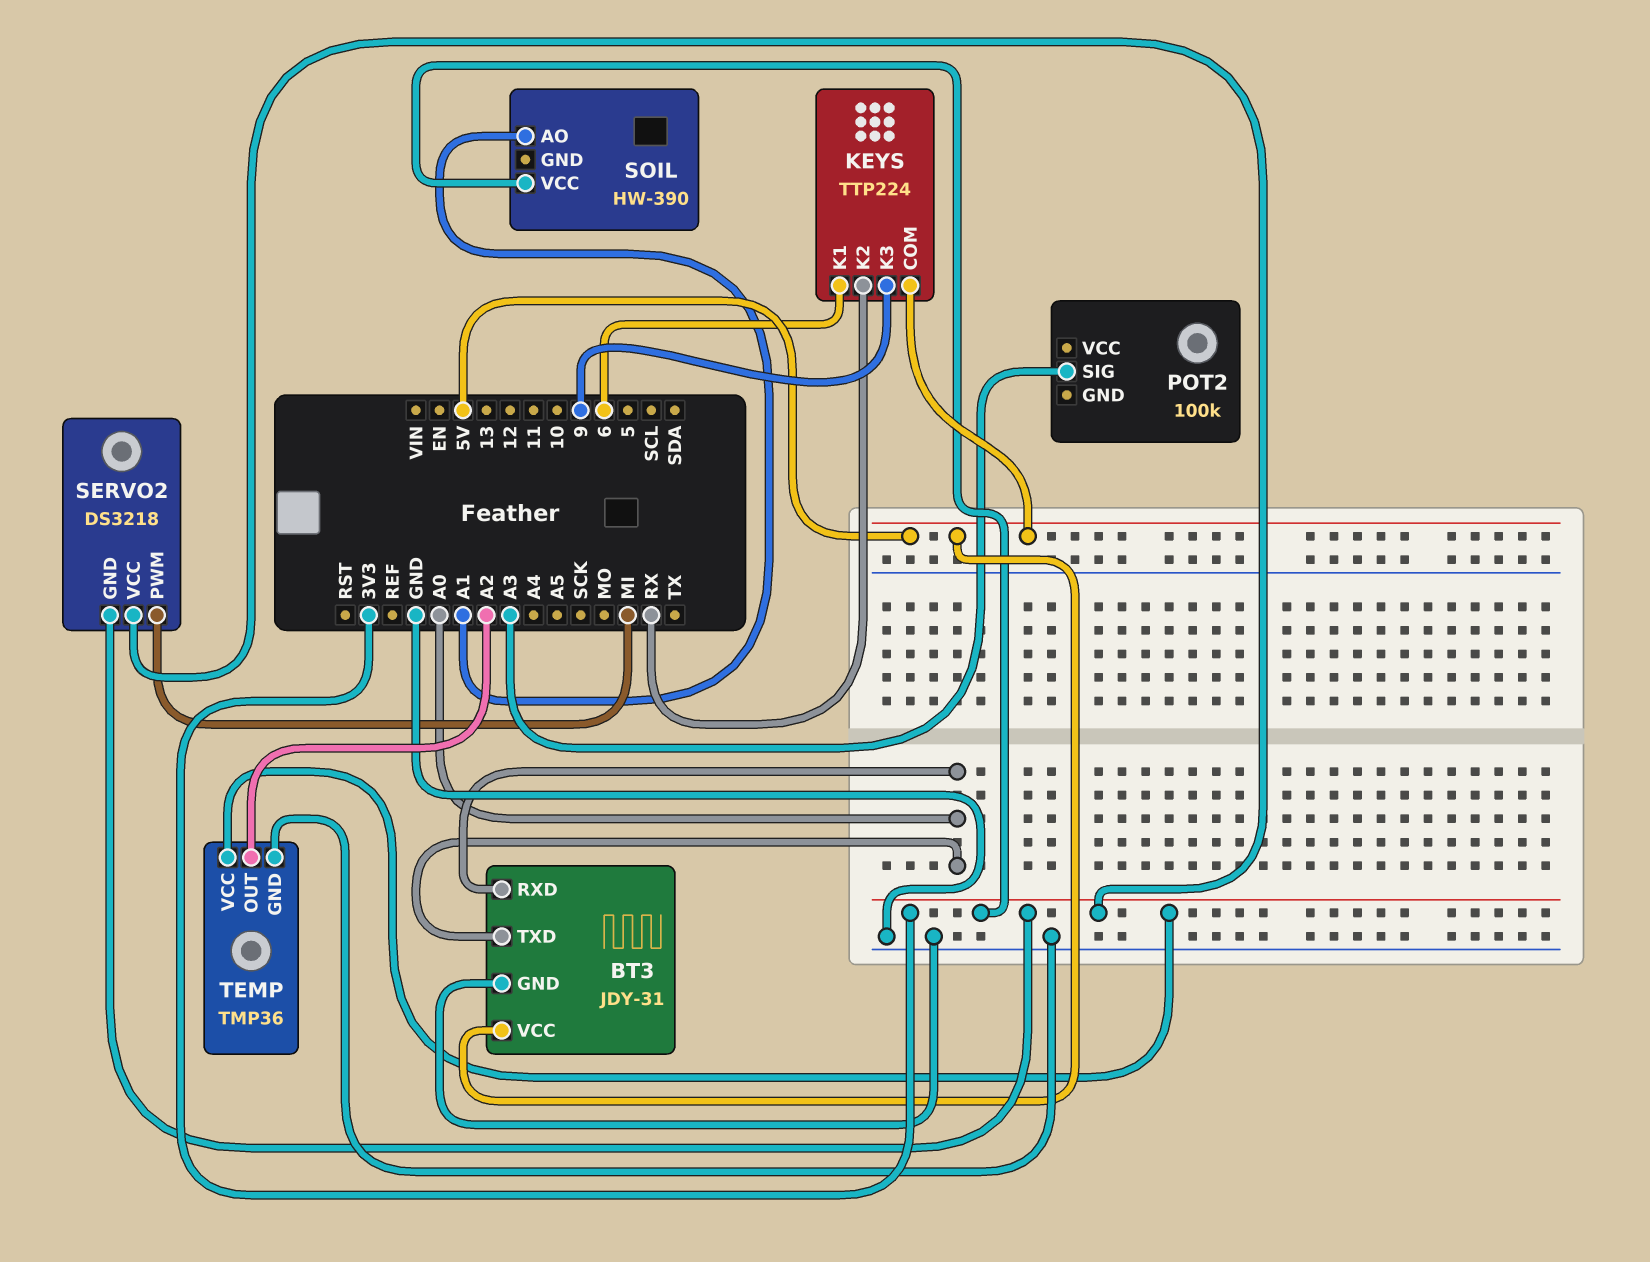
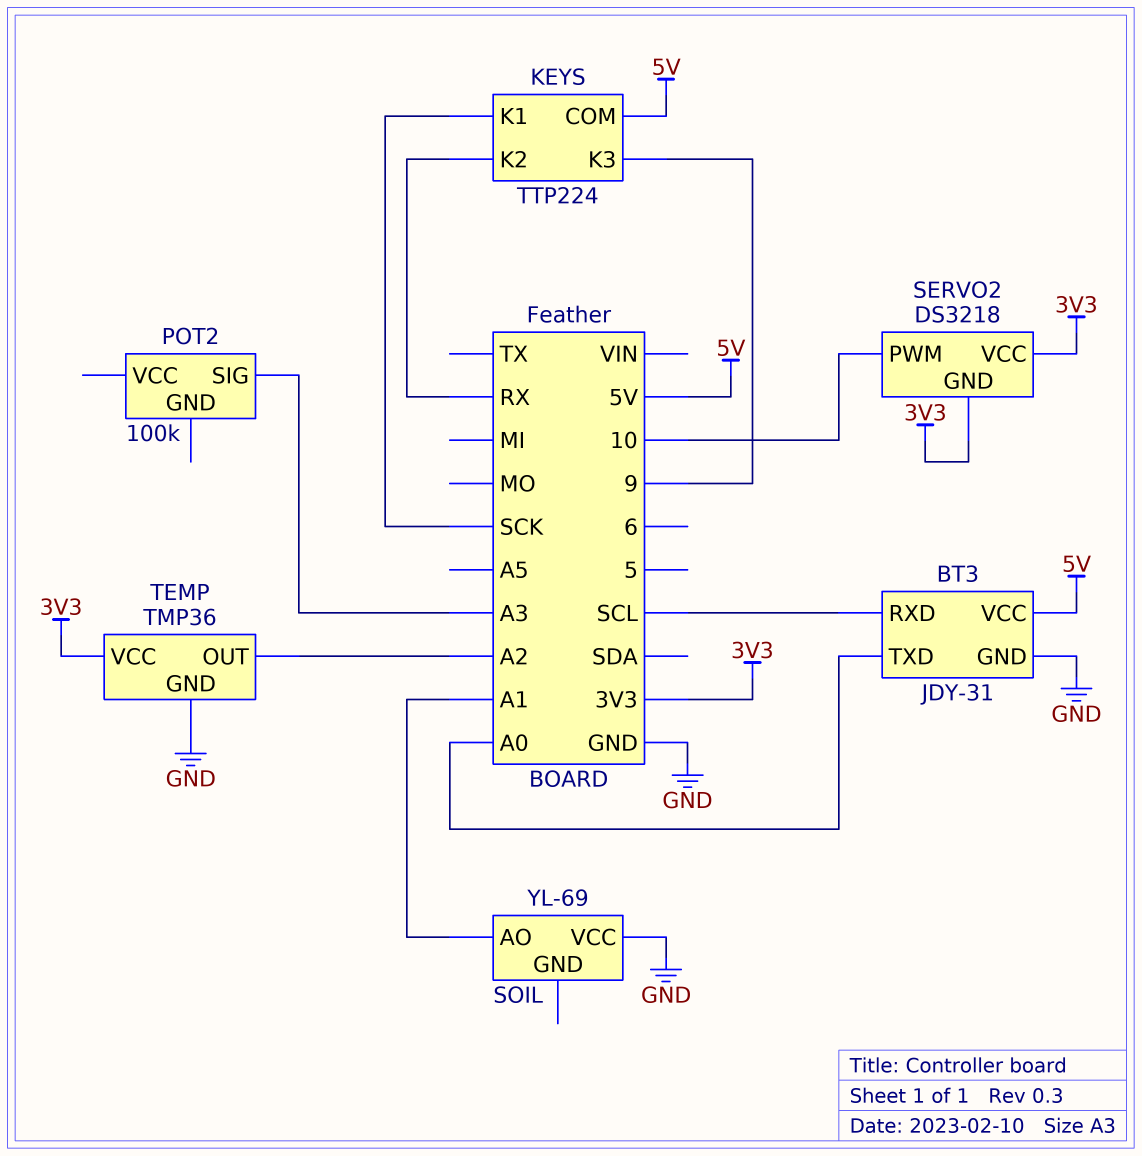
BT3 pin RXD: A0 -> SCL
KEYS pin K1: 6 -> SCK
SERVO2 pin PWM: MI -> 10
SOIL: HW-390 -> YL-69
SOIL pin VCC: 3V3 -> GND

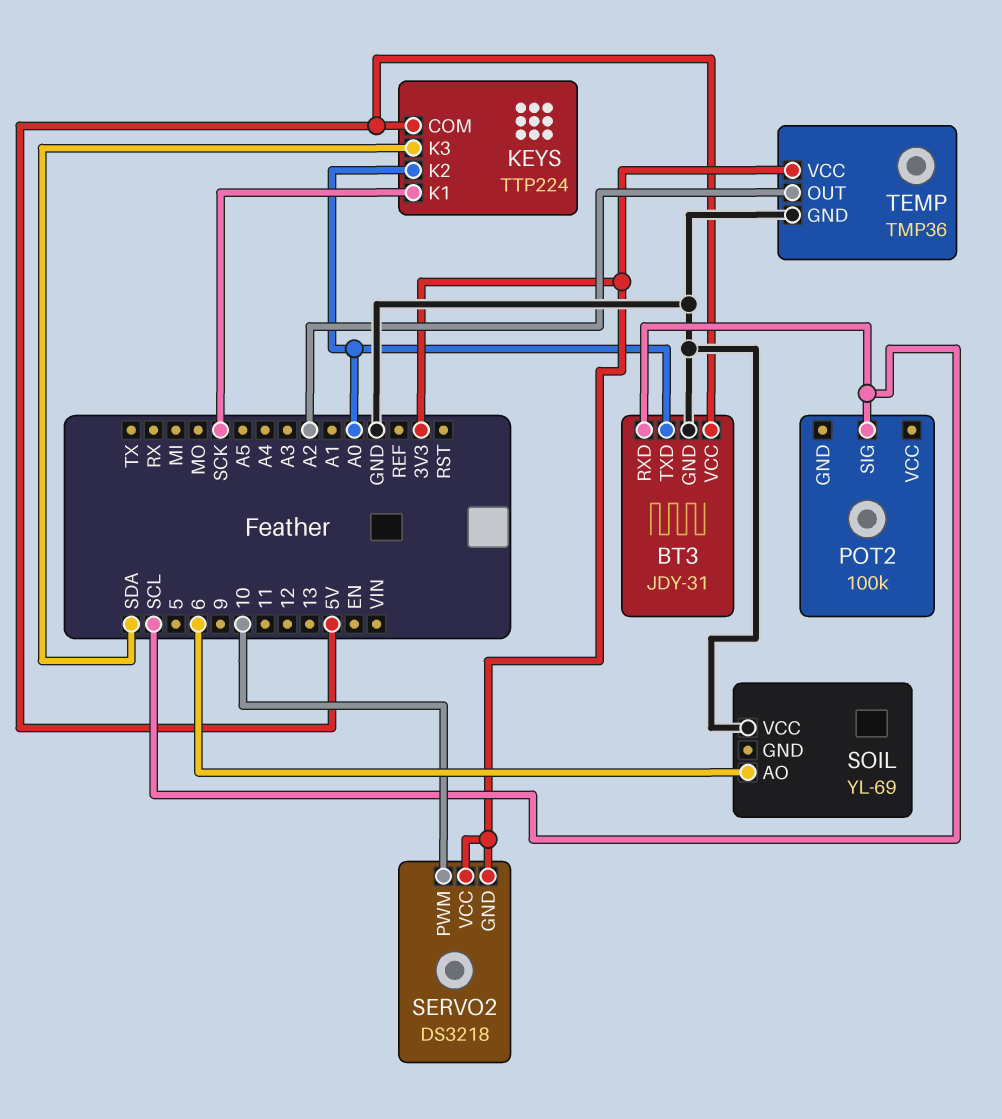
KEYS pin K2: RX -> A0
KEYS pin K3: 9 -> SDA
POT2 pin SIG: A3 -> SCL
SOIL pin AO: A1 -> 6

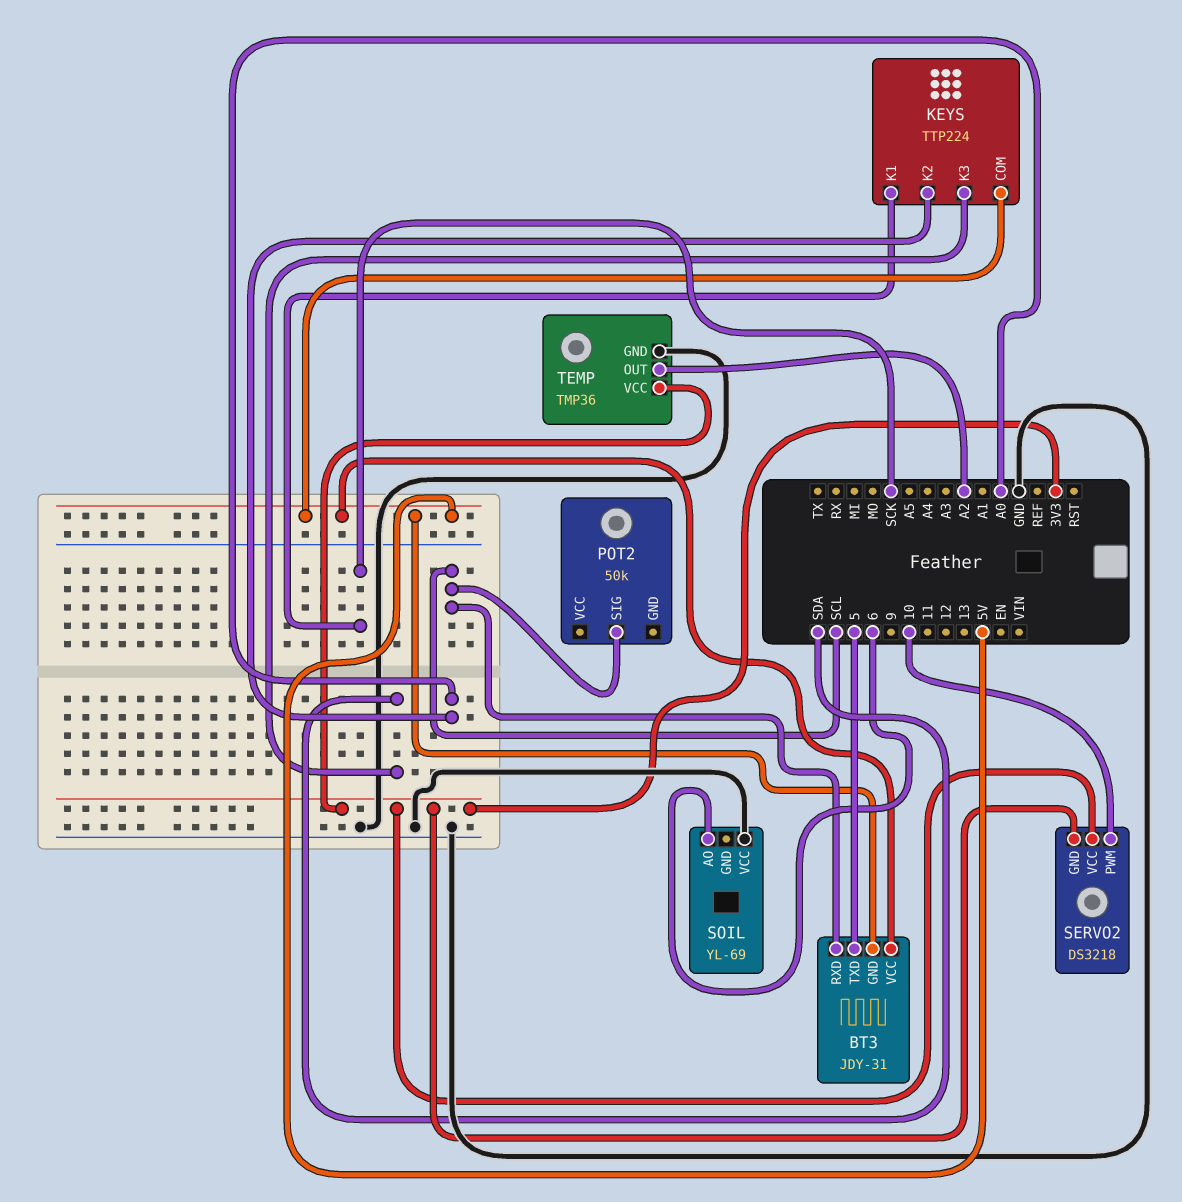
BT3 pin GND: GND -> 5V
BT3 pin TXD: A0 -> 5
POT2: 100k -> 50k

